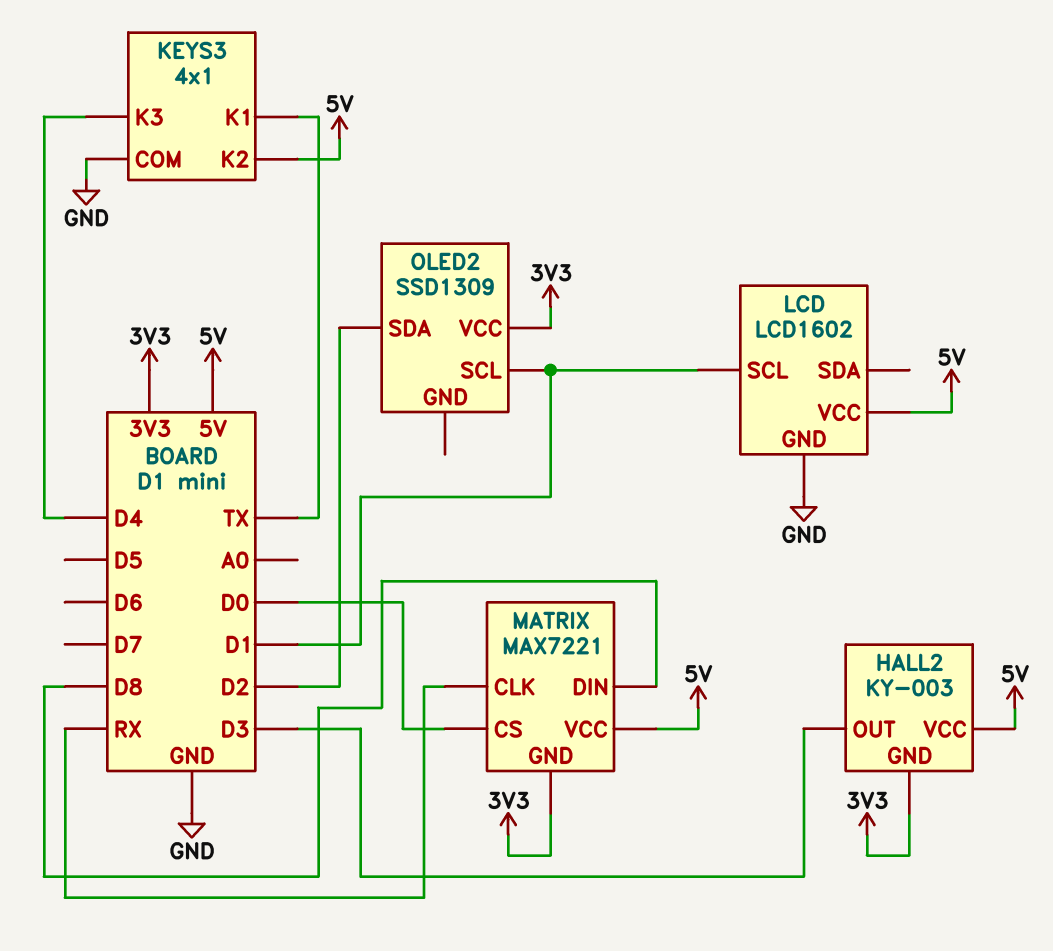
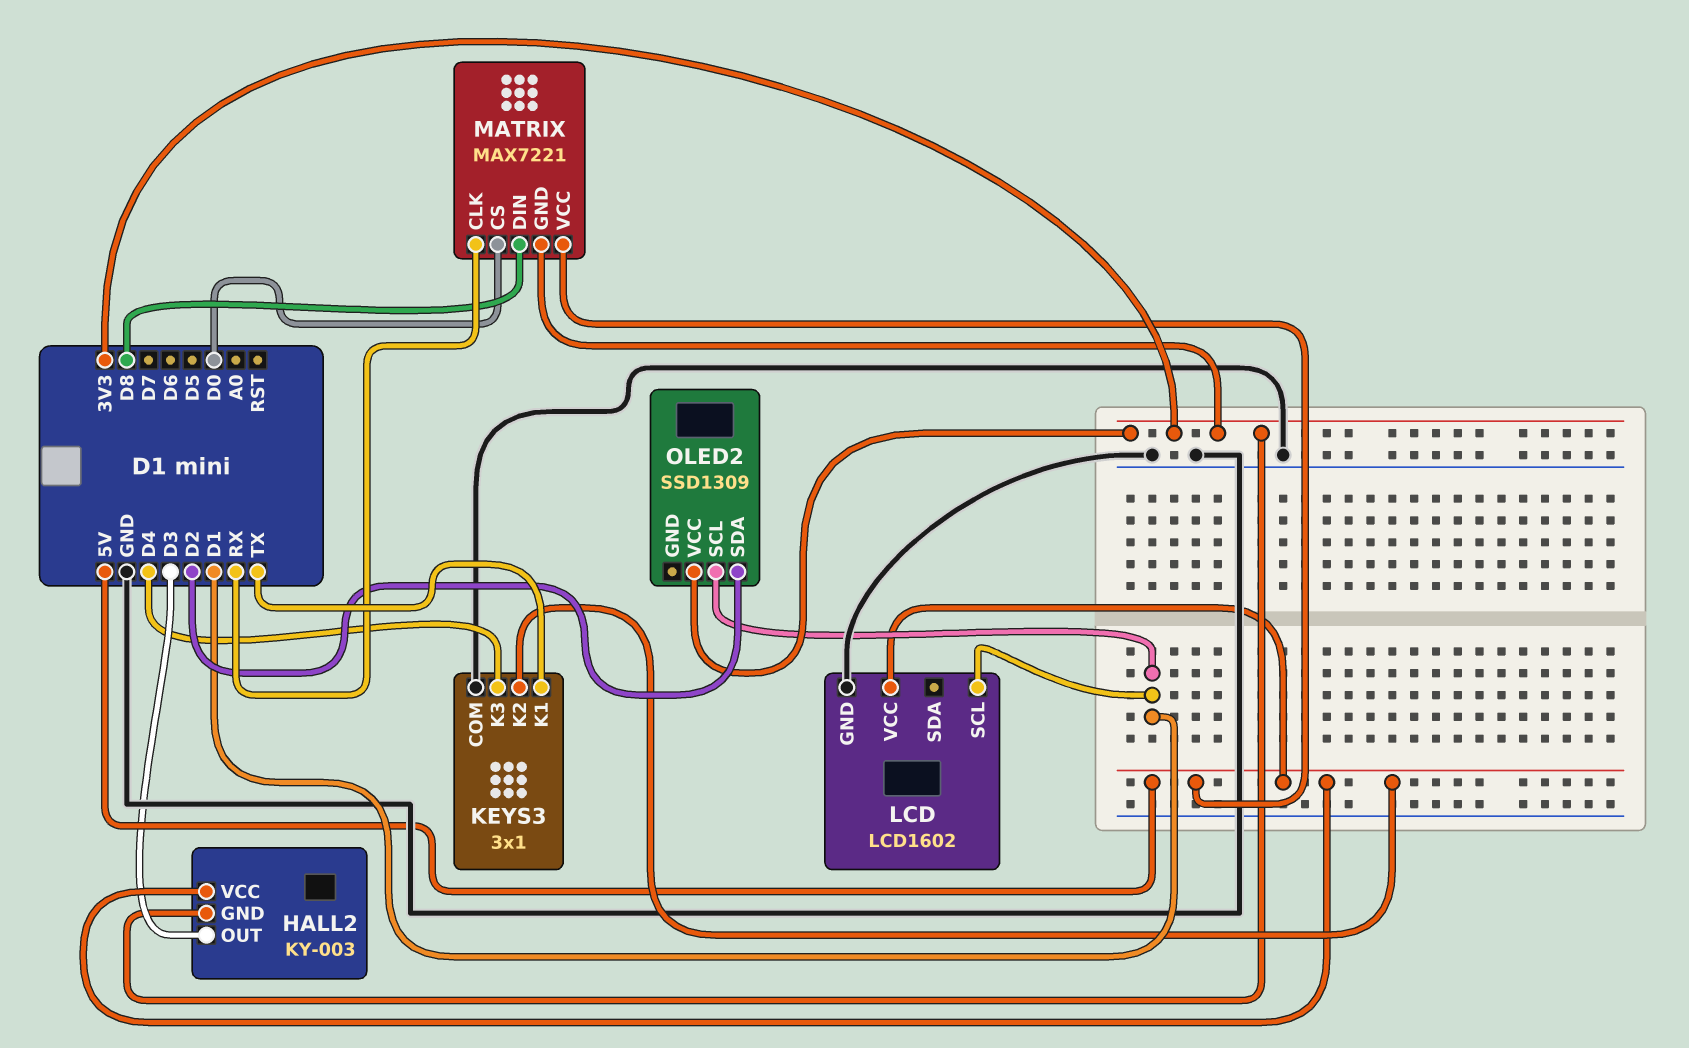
KEYS3: 4x1 -> 3x1

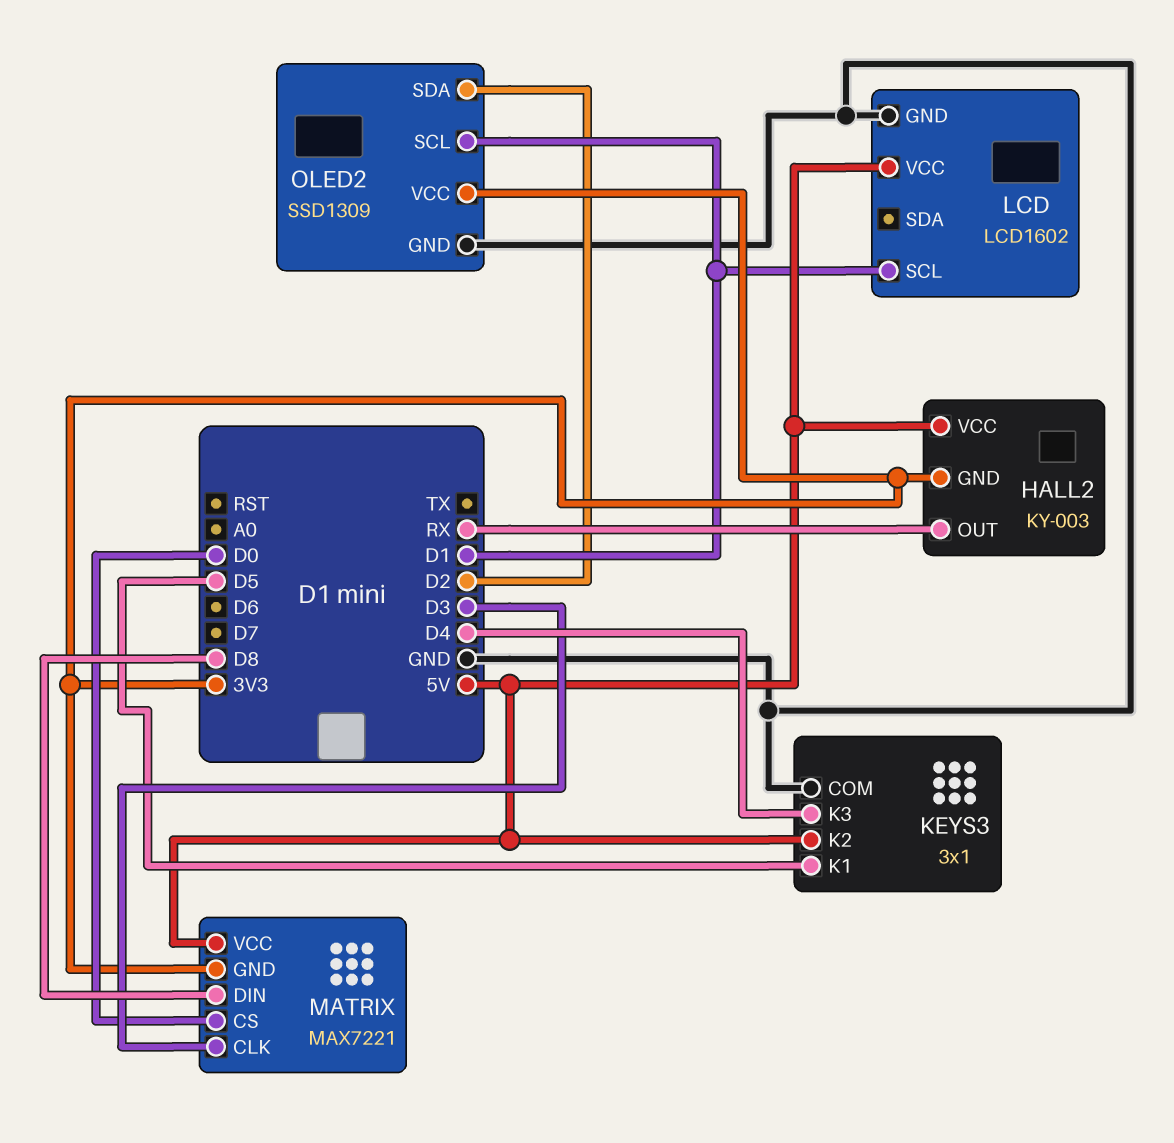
HALL2 pin OUT: D3 -> RX
KEYS3 pin K1: TX -> D5
MATRIX pin CLK: RX -> D3
OLED2 pin GND: none -> GND

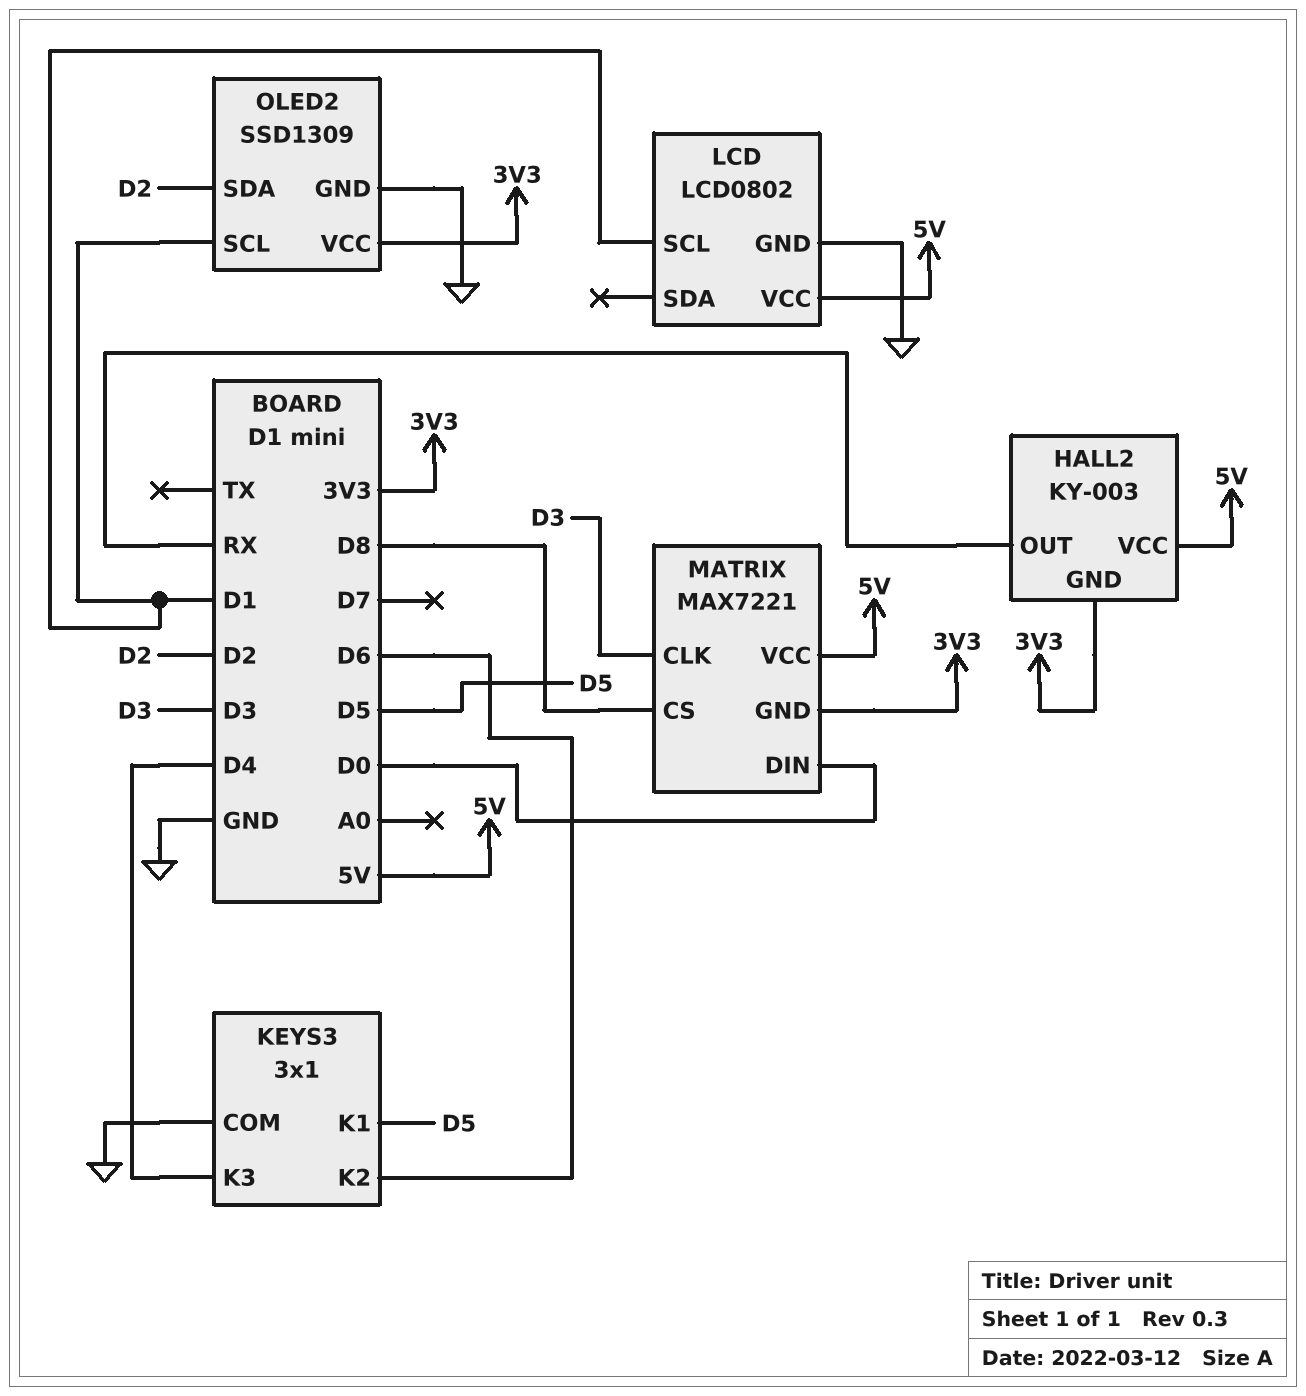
KEYS3 pin K2: 5V -> D6
LCD: LCD1602 -> LCD0802
MATRIX pin CS: D0 -> D8
MATRIX pin DIN: D8 -> D0

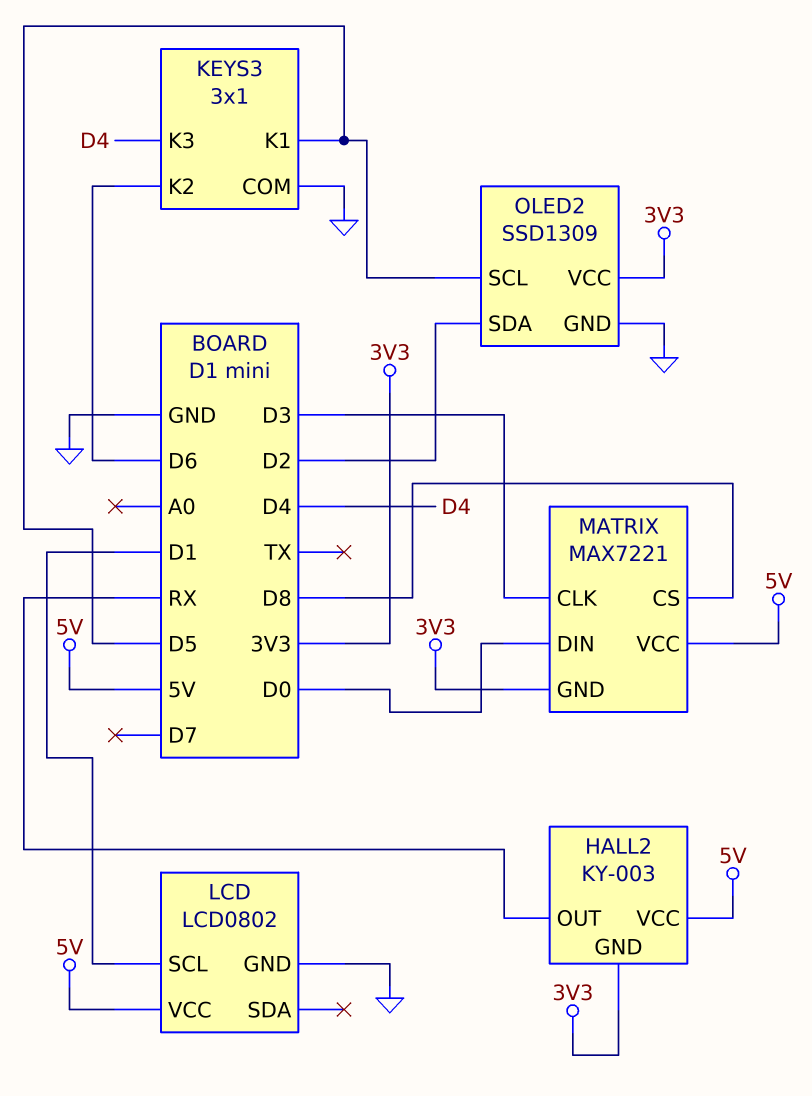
OLED2 pin SCL: D1 -> D5

